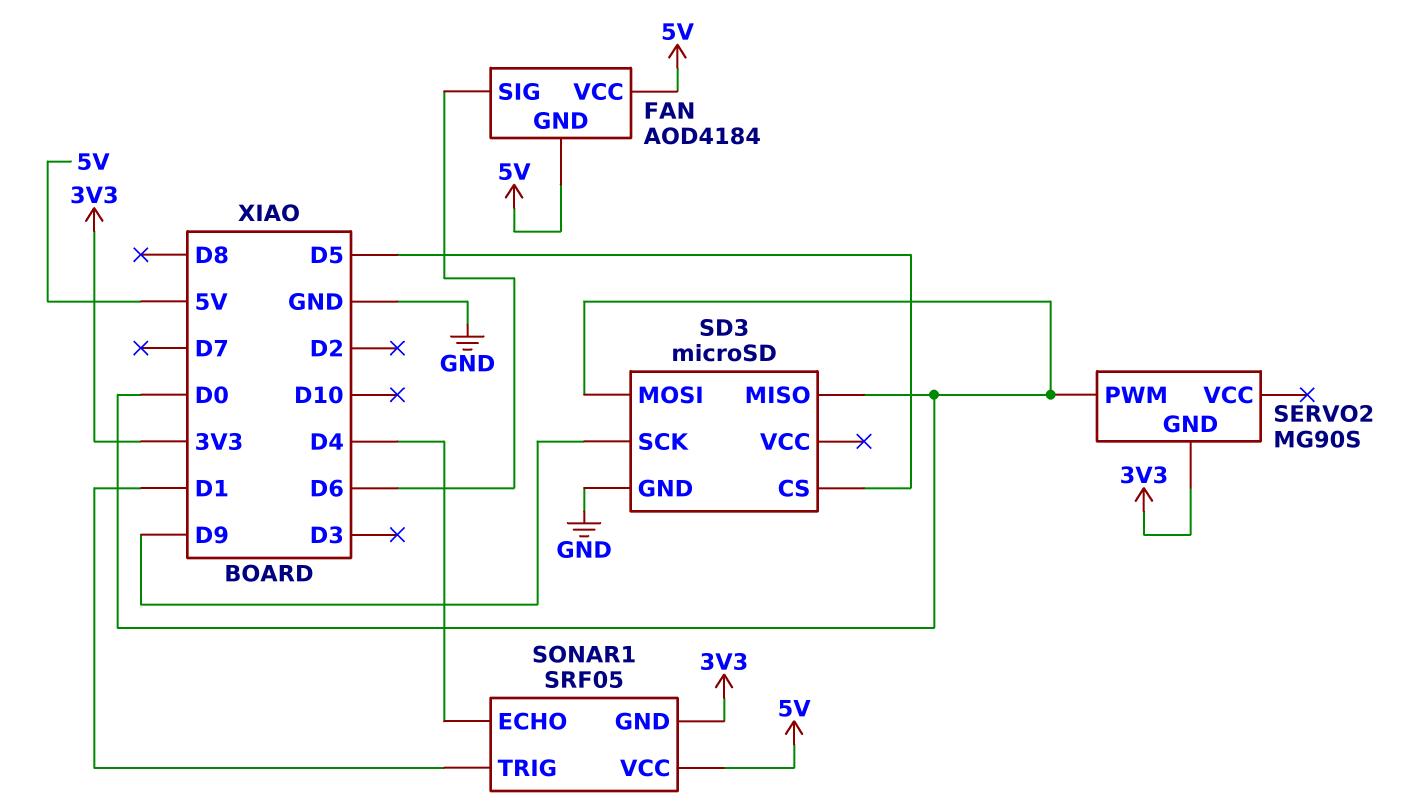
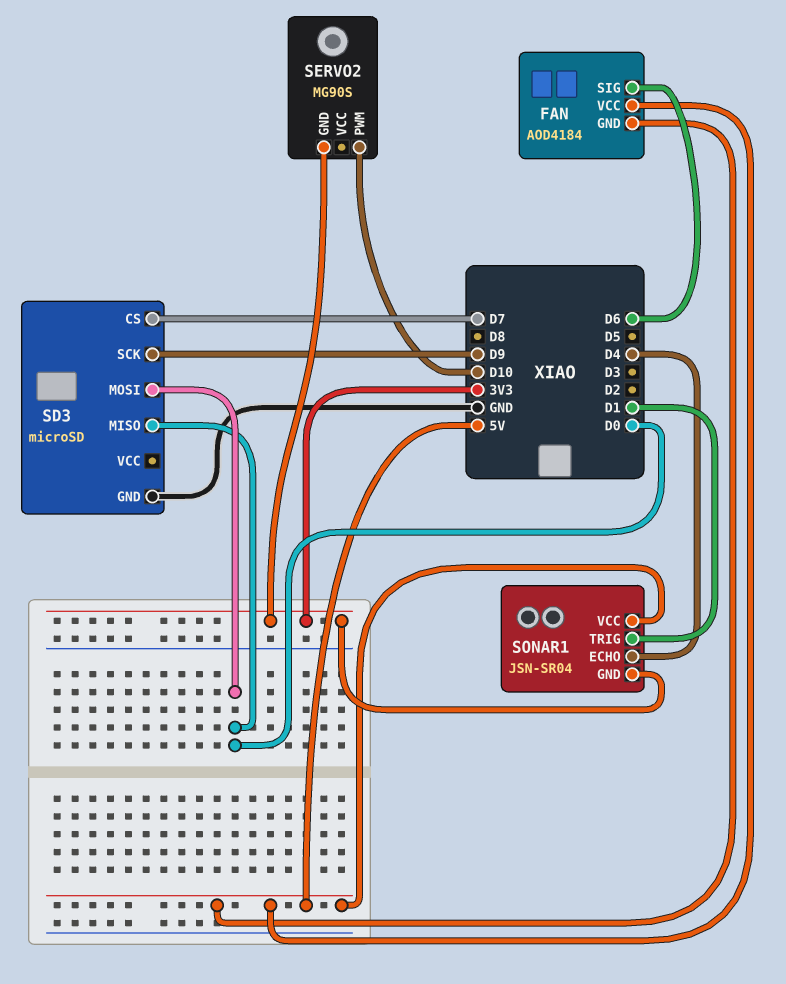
SD3 pin CS: D5 -> D7
SERVO2 pin PWM: D0 -> D10
SONAR1: SRF05 -> JSN-SR04

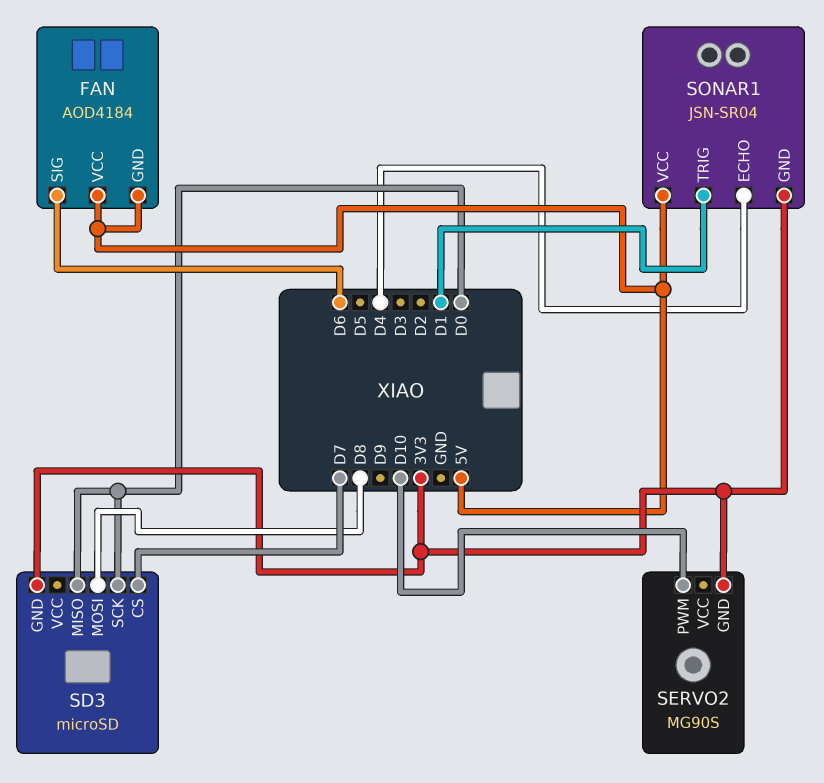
SD3 pin GND: GND -> 3V3
SD3 pin MOSI: D0 -> D8
SD3 pin SCK: D9 -> D0

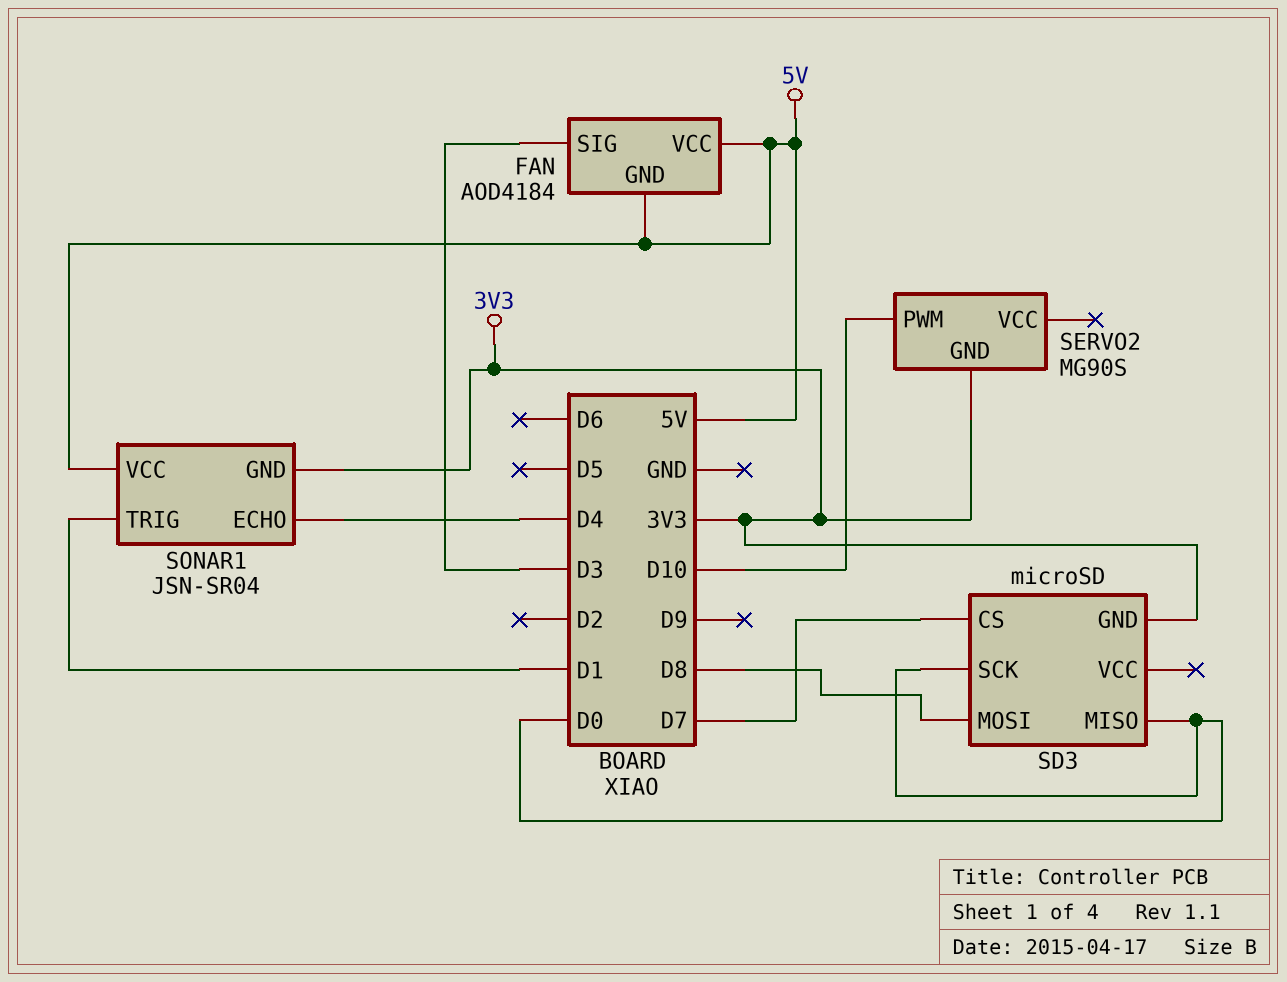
FAN pin SIG: D6 -> D3

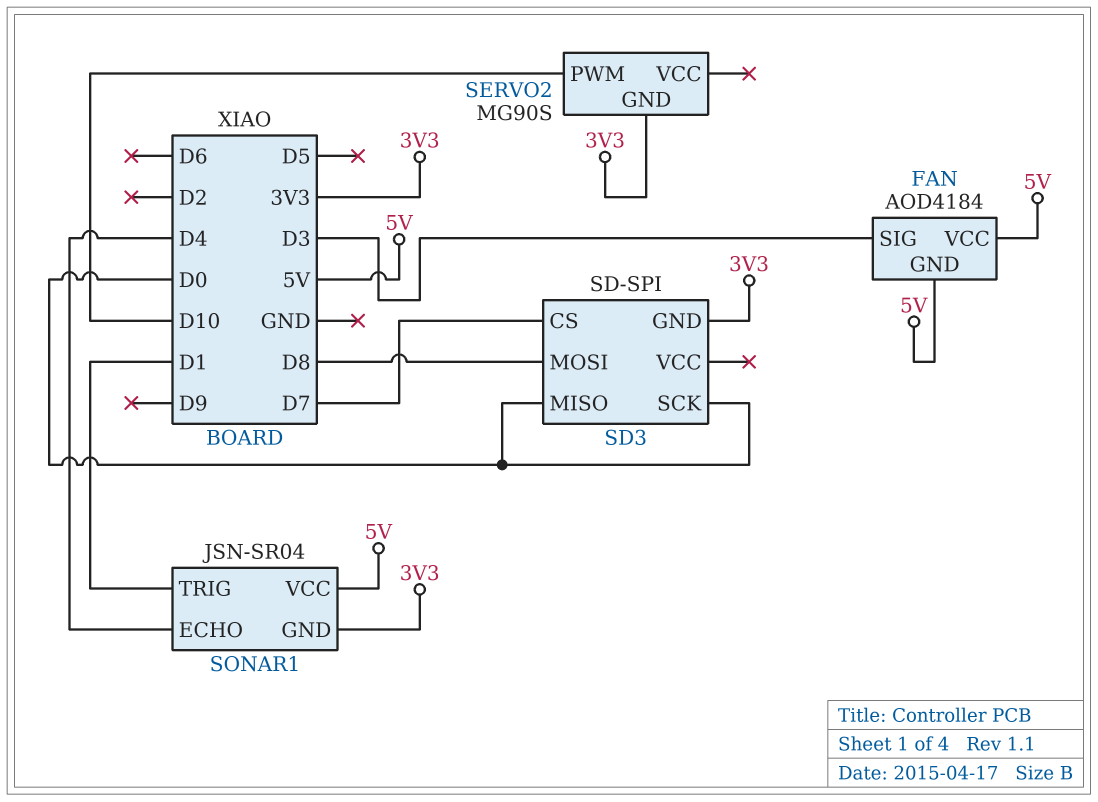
SD3: microSD -> SD-SPI

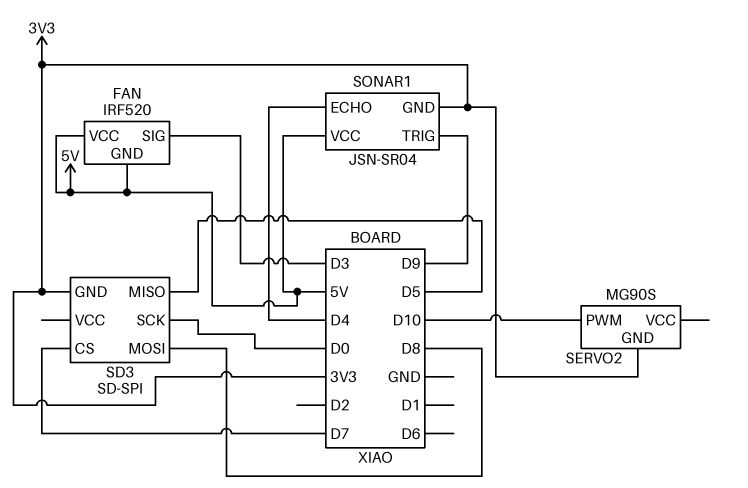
FAN: AOD4184 -> IRF520
SD3 pin MISO: D0 -> D5
SONAR1 pin TRIG: D1 -> D9

